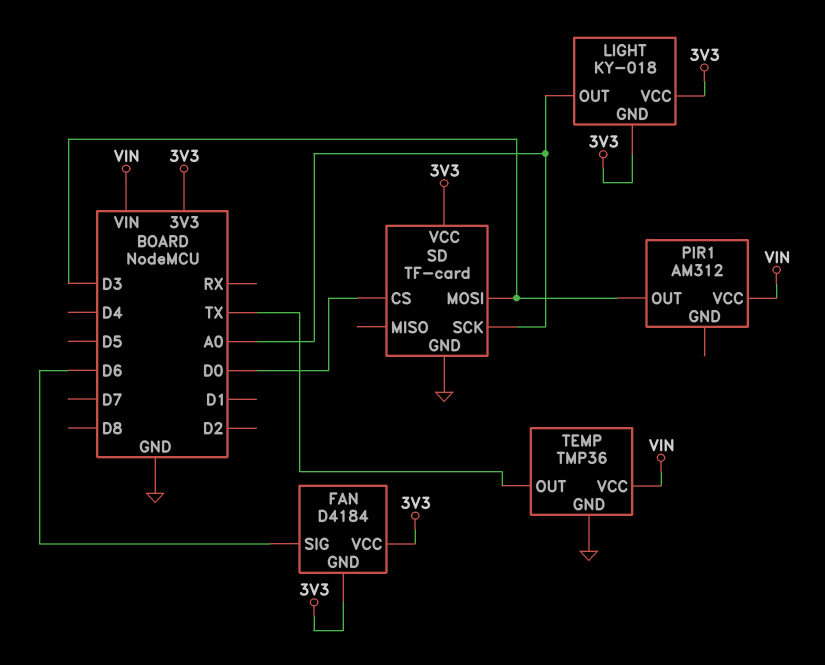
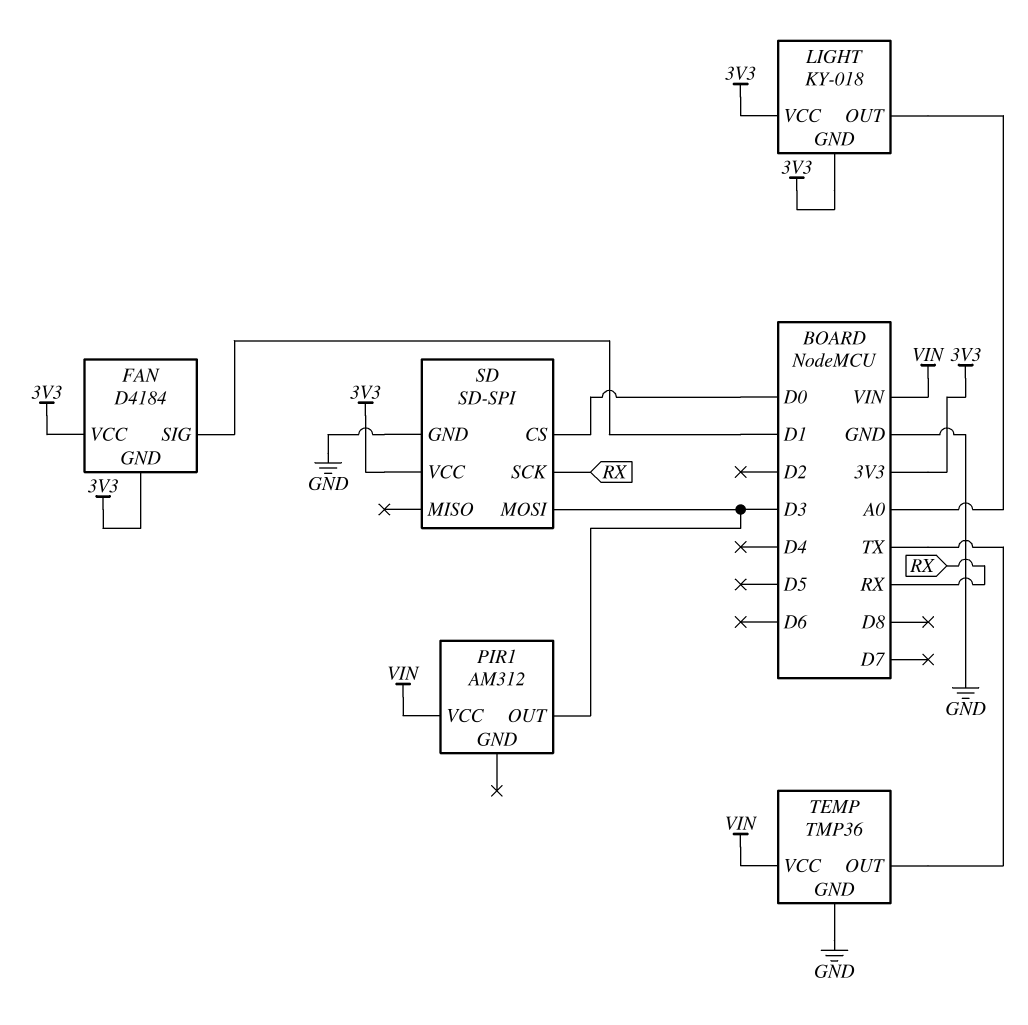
FAN pin SIG: D6 -> D1
SD: TF-card -> SD-SPI
SD pin SCK: A0 -> RX

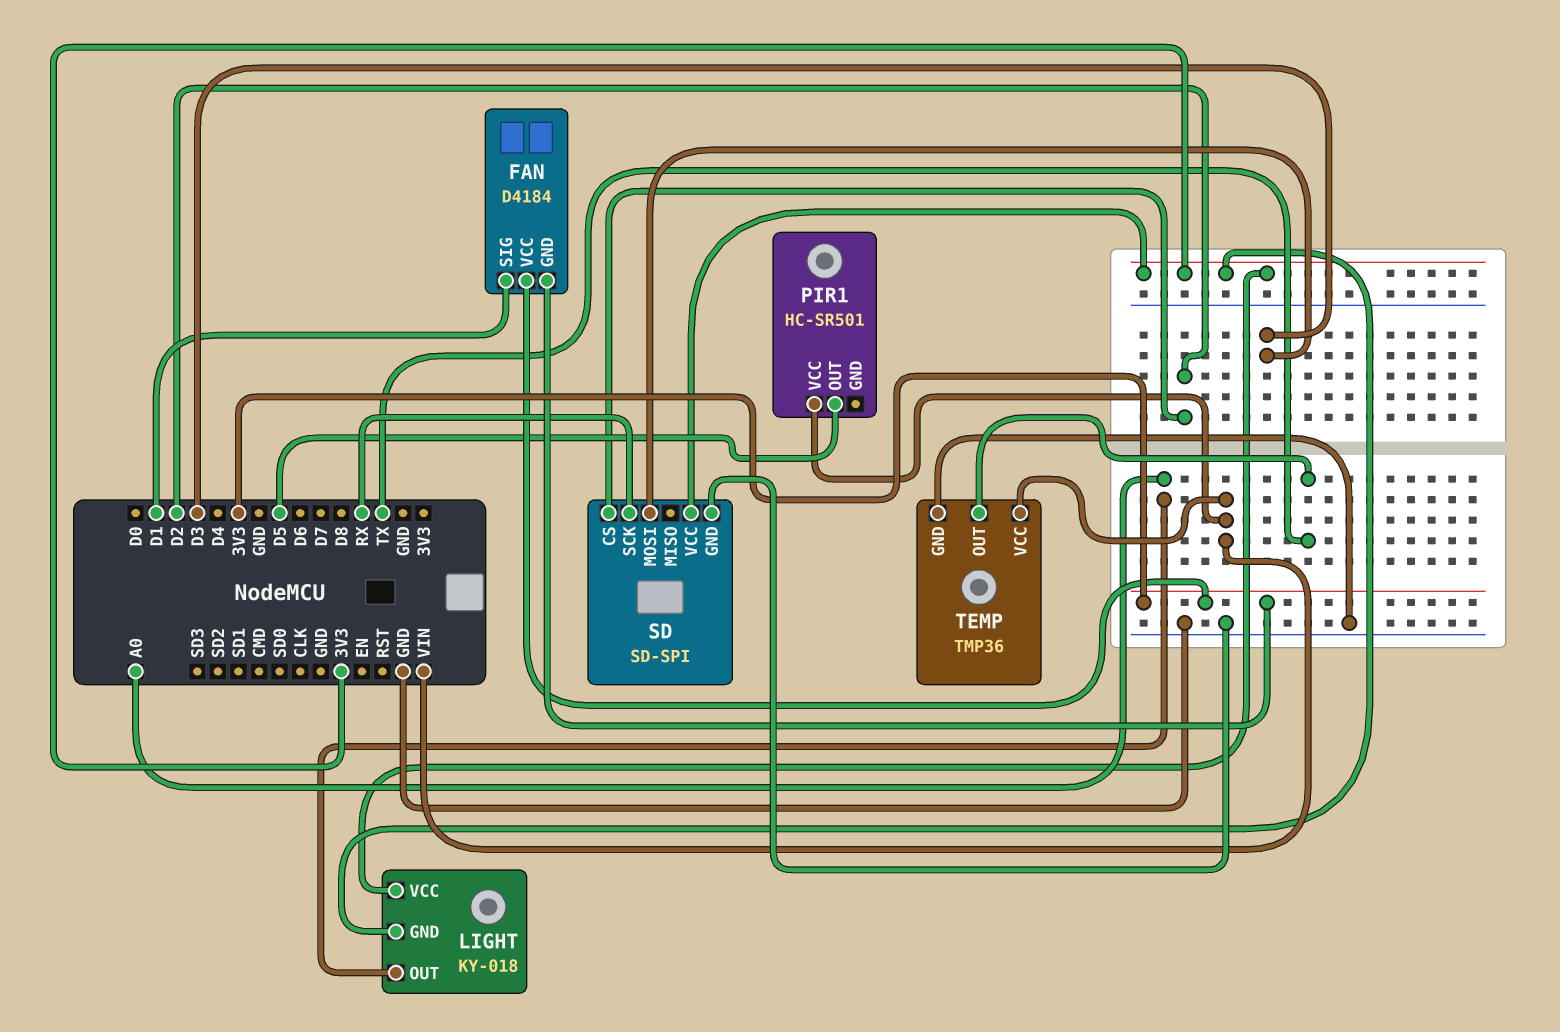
PIR1: AM312 -> HC-SR501
PIR1 pin OUT: D3 -> D5
SD pin CS: D0 -> D2

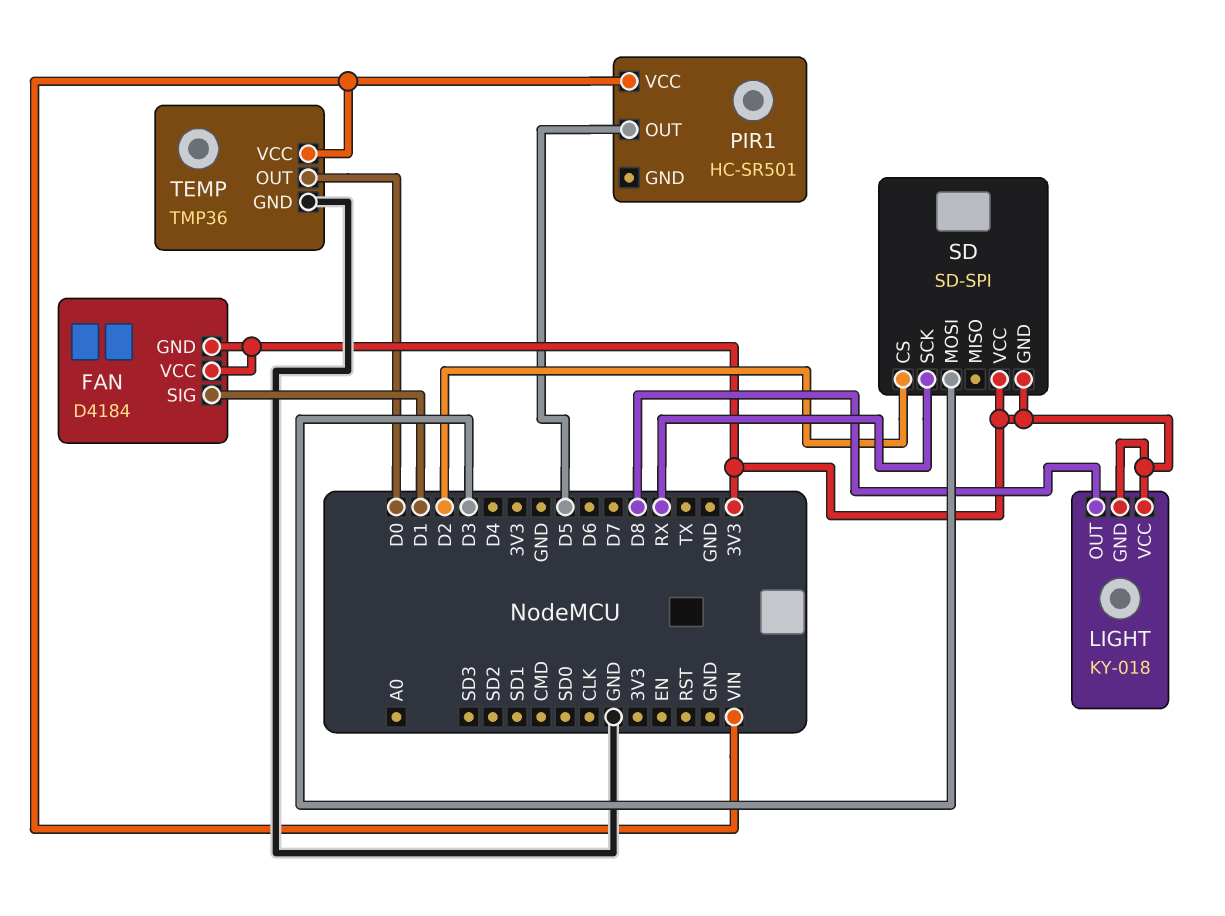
LIGHT pin OUT: A0 -> D8
SD pin GND: GND -> 3V3
TEMP pin OUT: TX -> D0

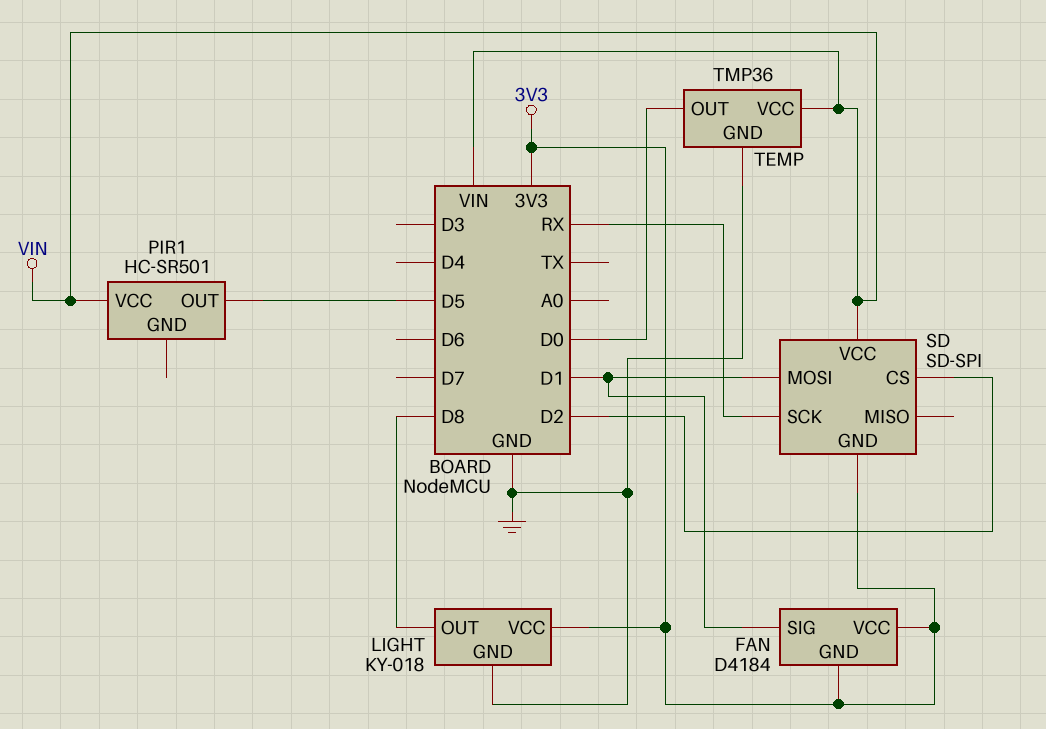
LIGHT pin GND: 3V3 -> GND
SD pin MOSI: D3 -> D1
SD pin VCC: 3V3 -> VIN

